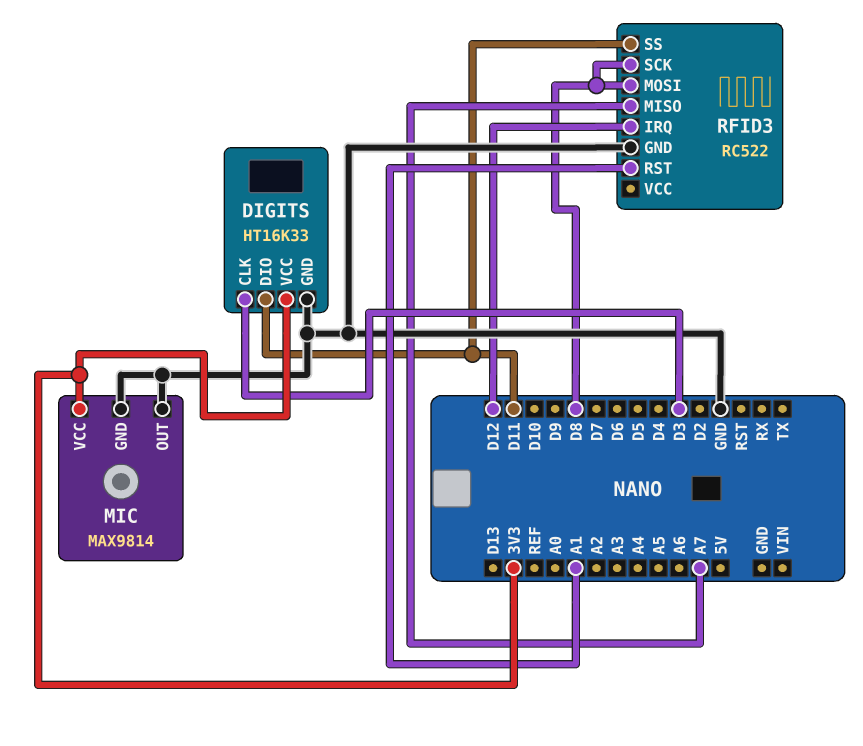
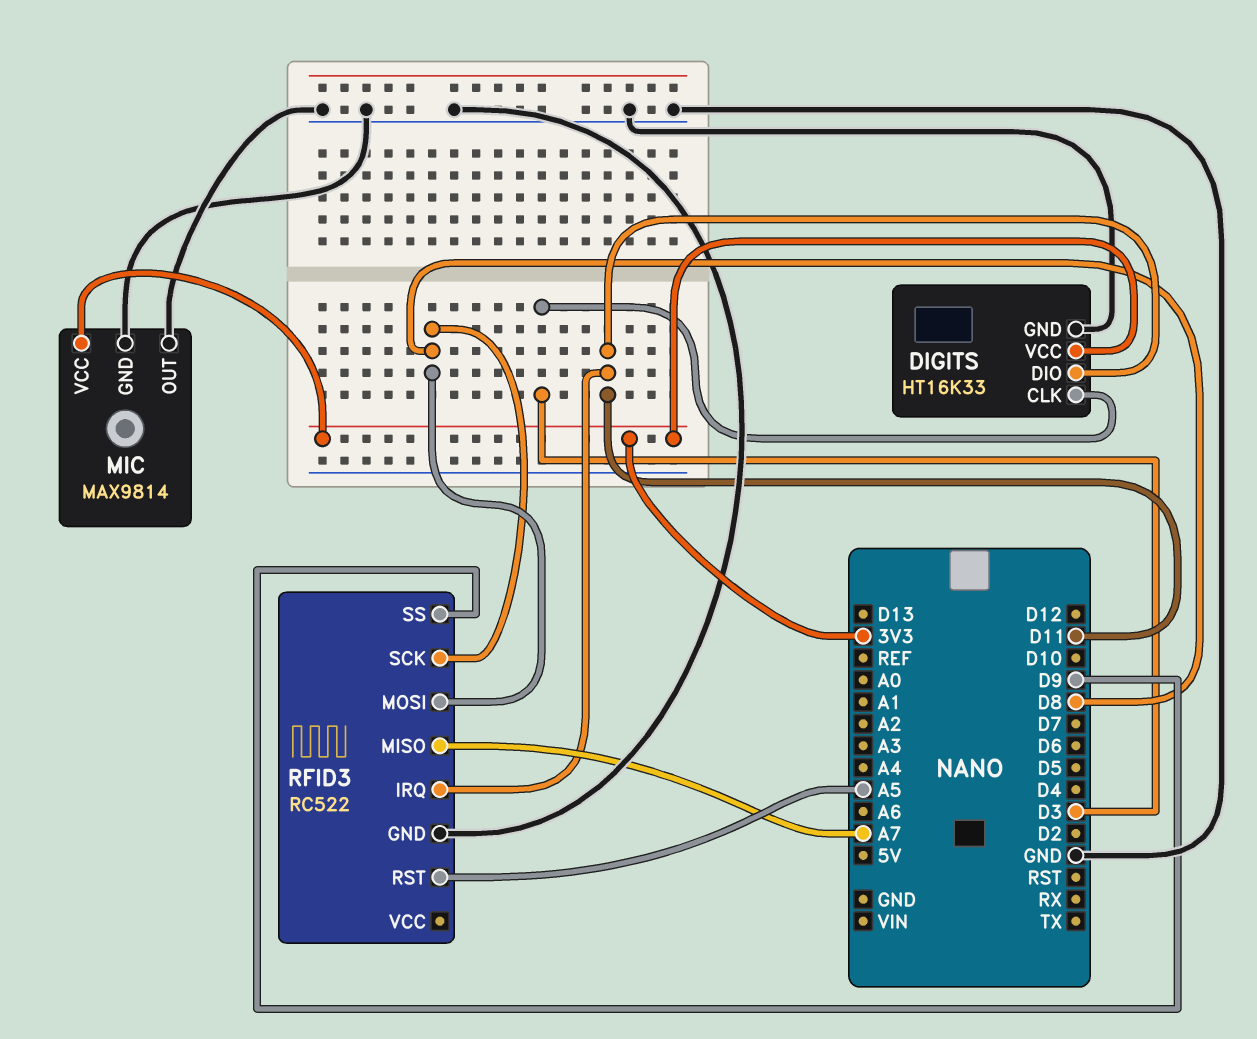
RFID3 pin IRQ: D12 -> D11
RFID3 pin RST: A1 -> A5
RFID3 pin SS: D11 -> D9

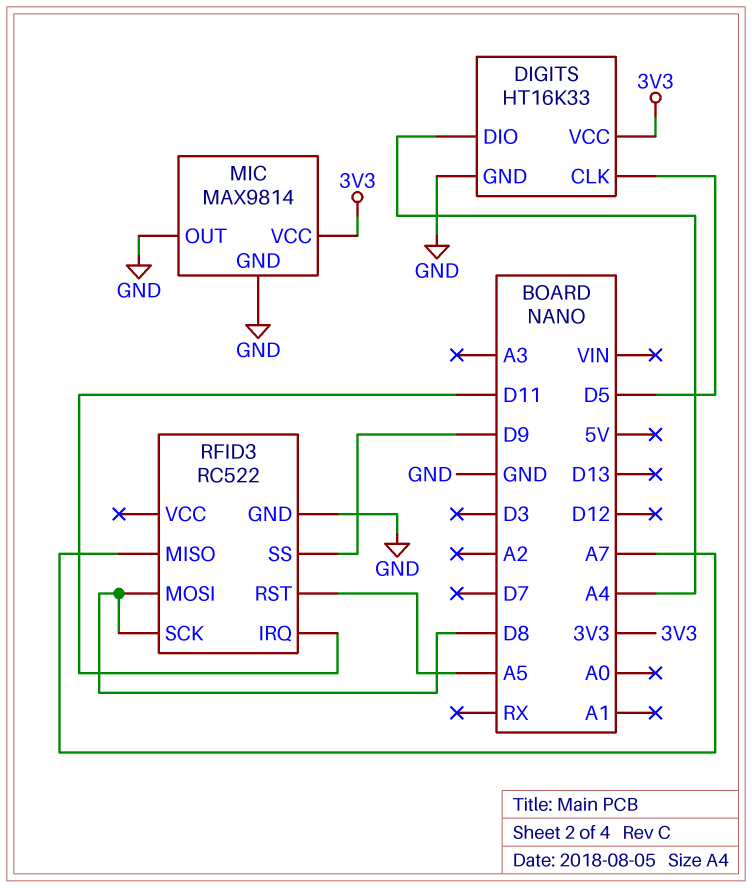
DIGITS pin CLK: D3 -> D5
DIGITS pin DIO: D11 -> A4

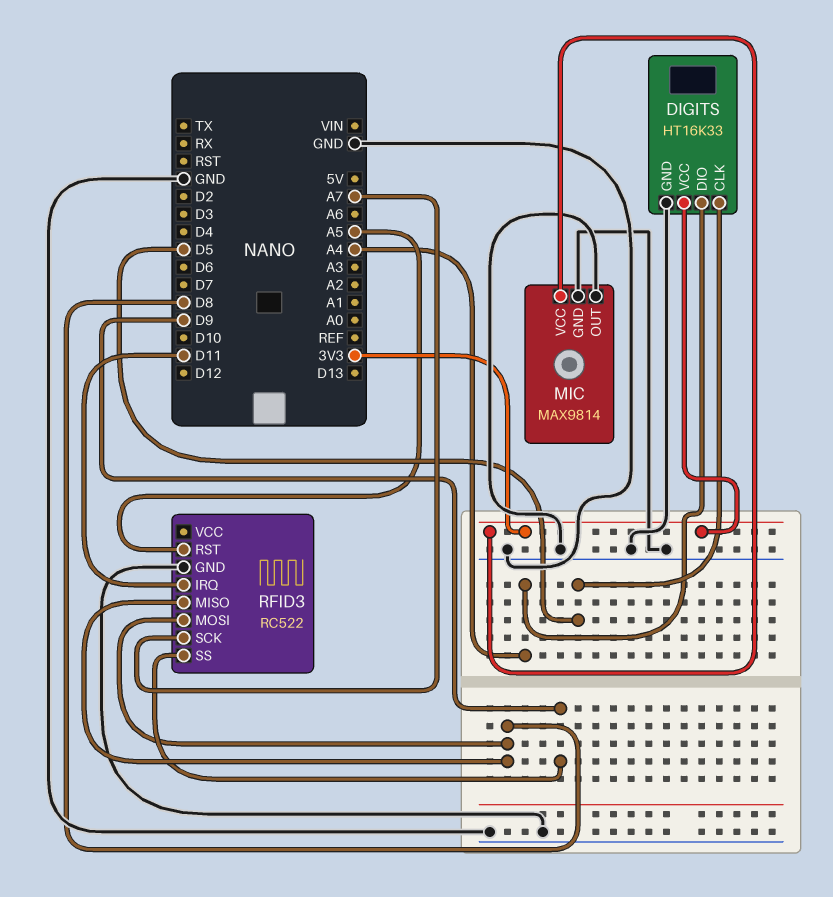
RFID3 pin MISO: A7 -> D8
RFID3 pin SCK: D8 -> A7

